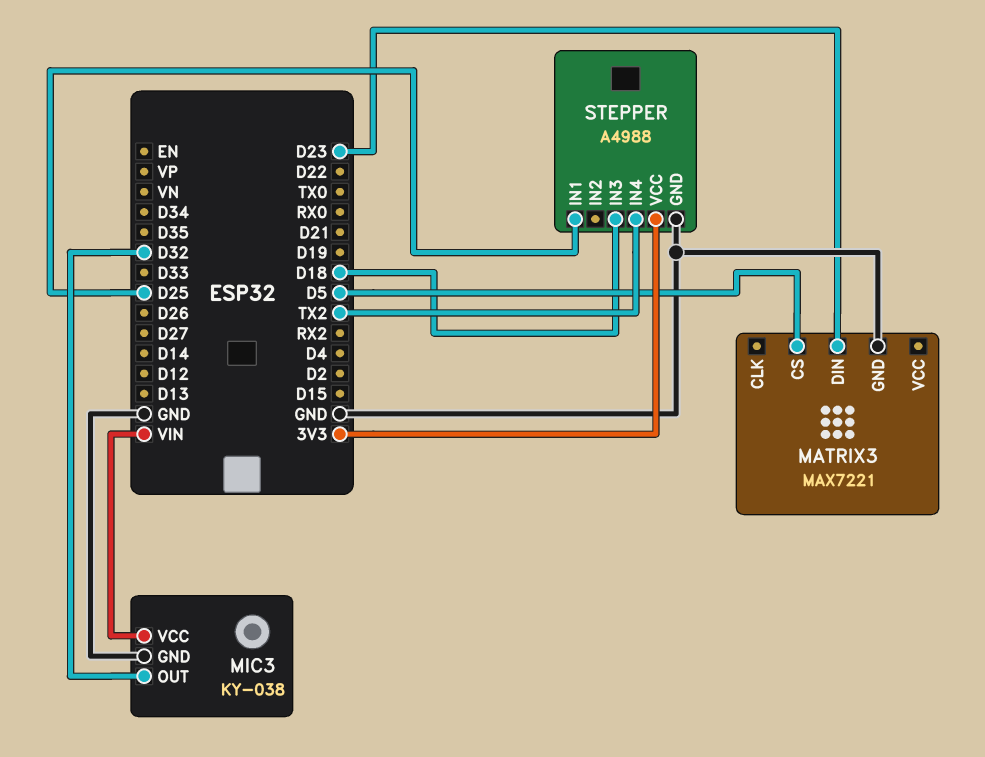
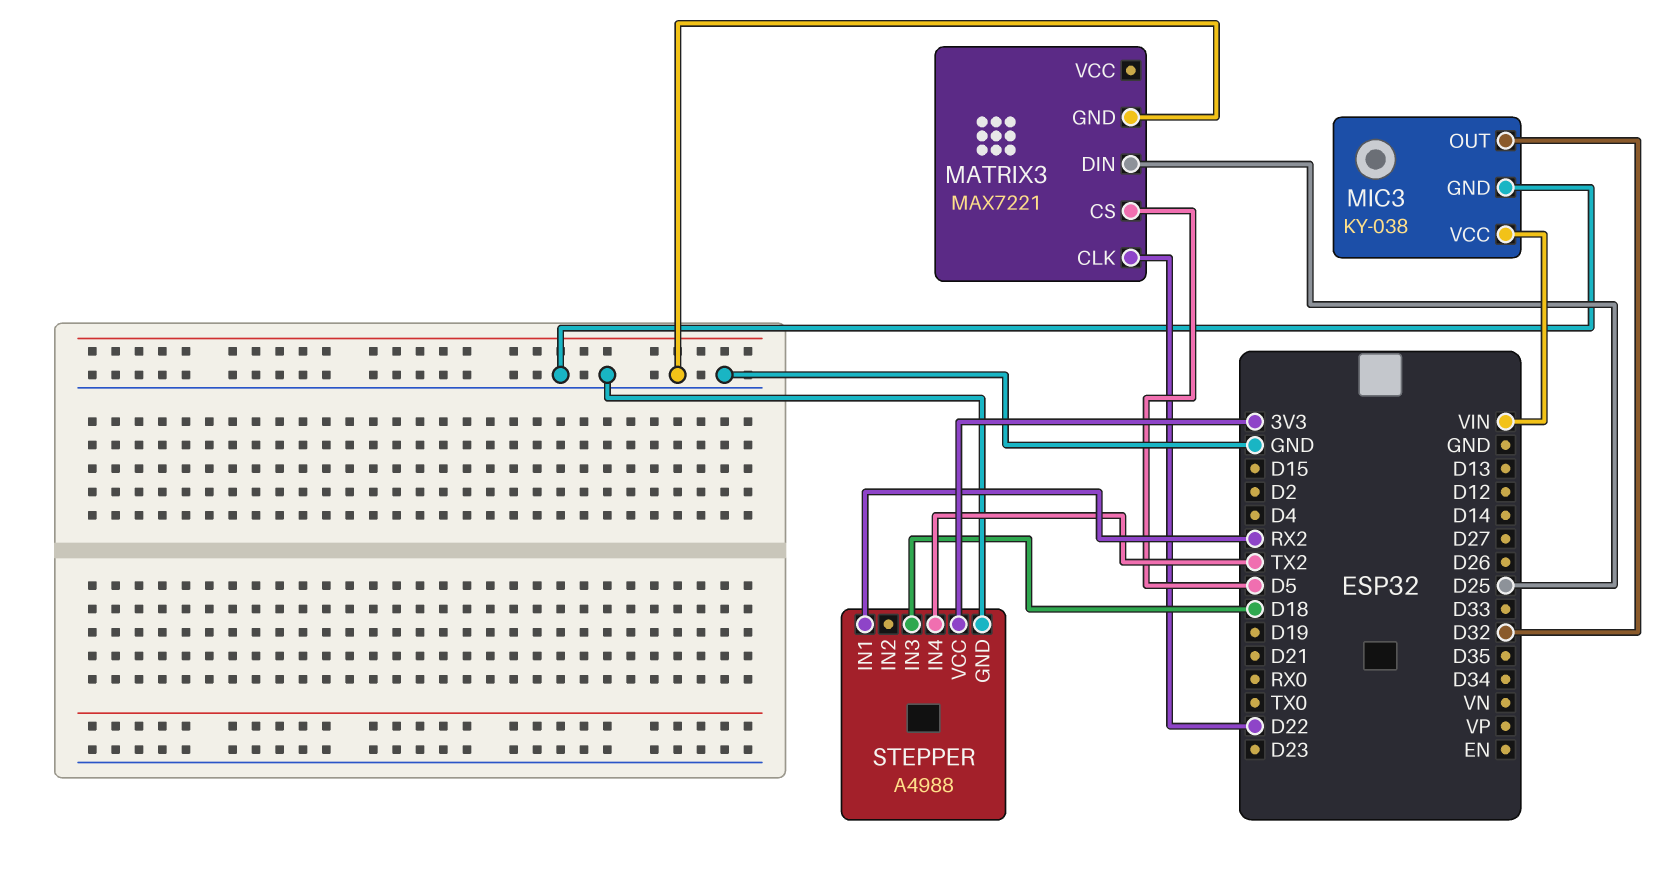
MATRIX3 pin CLK: none -> D22
MATRIX3 pin DIN: D23 -> D25
STEPPER pin IN1: D25 -> RX2

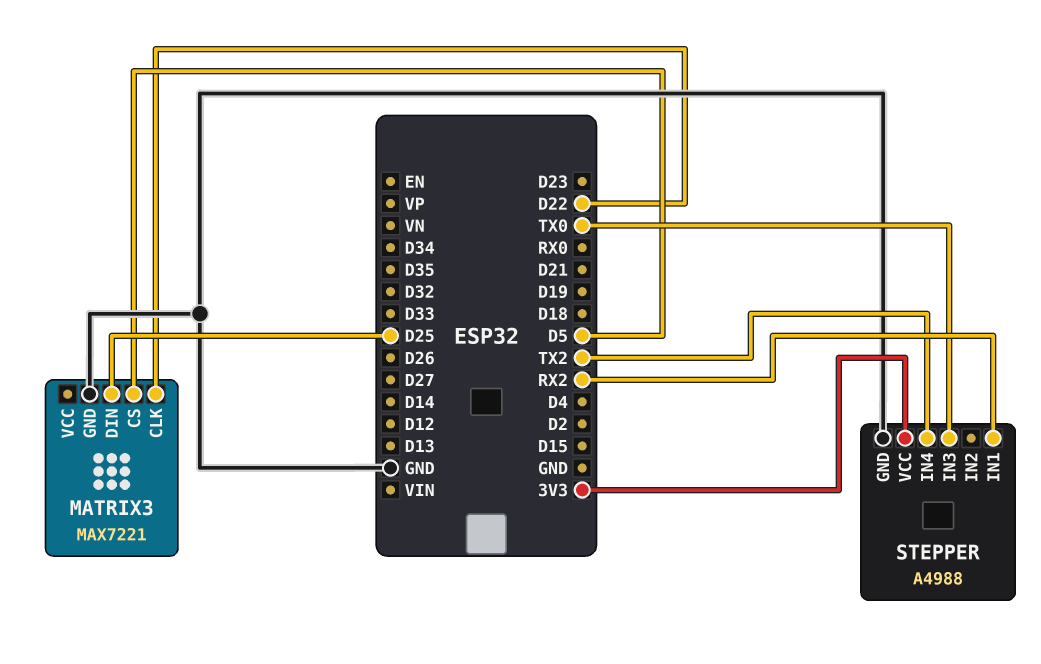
MIC3: KY-038 -> none
MIC3 pin GND: GND -> none
MIC3 pin OUT: D32 -> none
MIC3 pin VCC: VIN -> none
STEPPER pin IN3: D18 -> TX0

